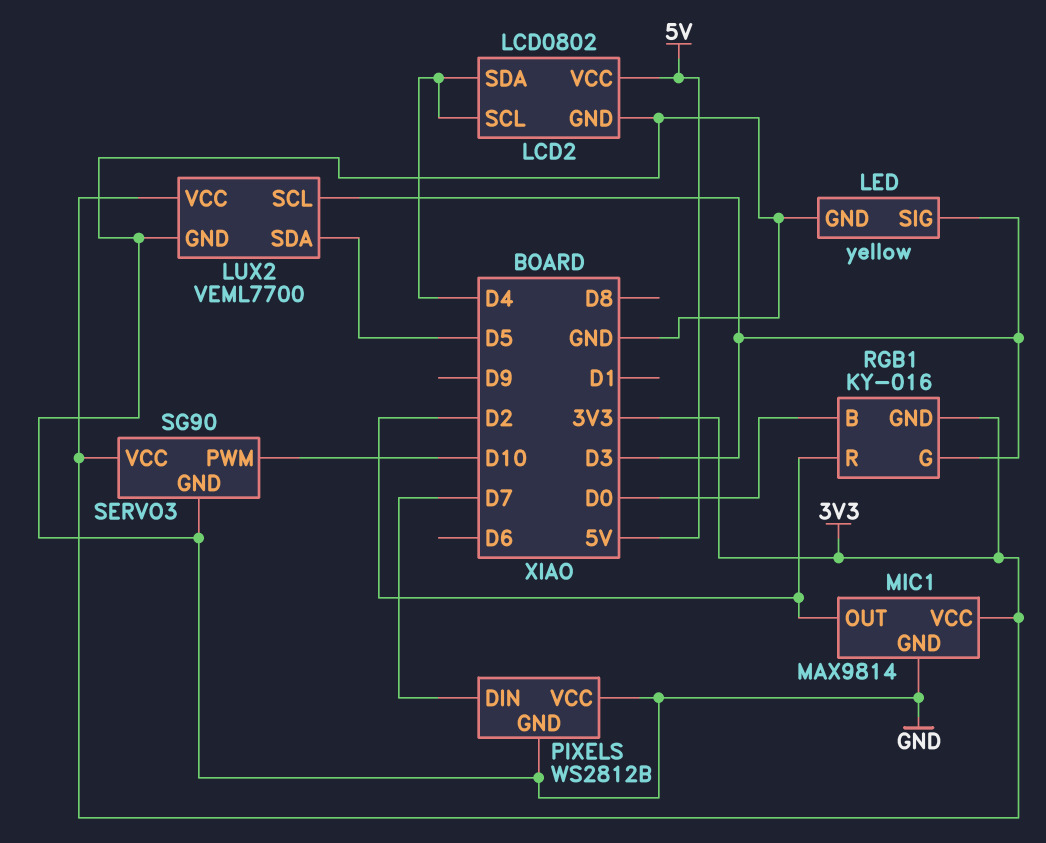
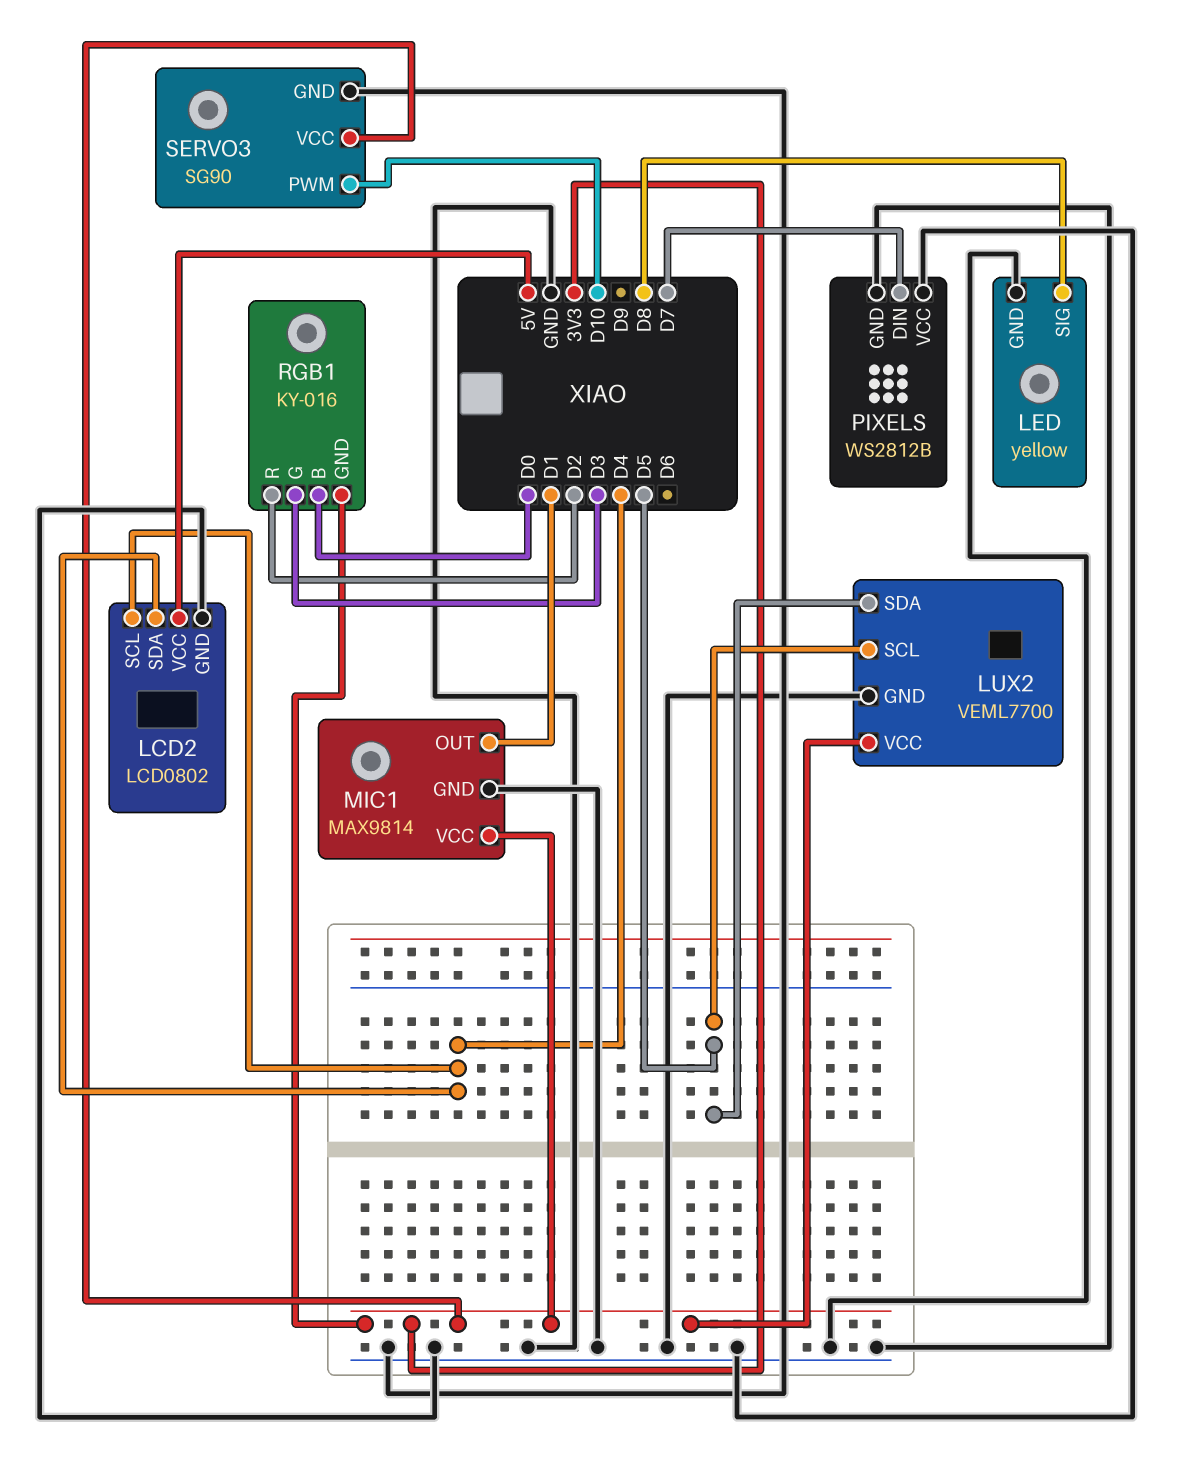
LED pin SIG: D3 -> D8
LUX2 pin SCL: D3 -> D5
MIC1 pin OUT: D2 -> D1

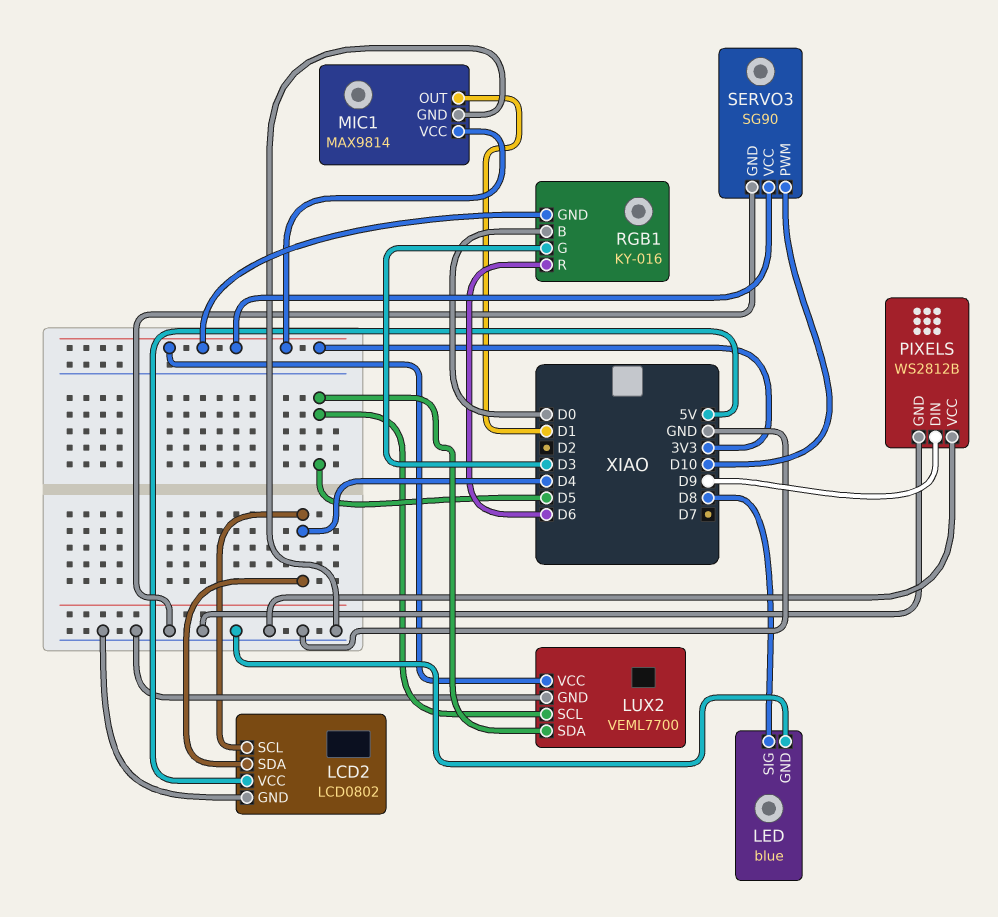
LED: yellow -> blue
PIXELS pin DIN: D7 -> D9
RGB1 pin R: D2 -> D6

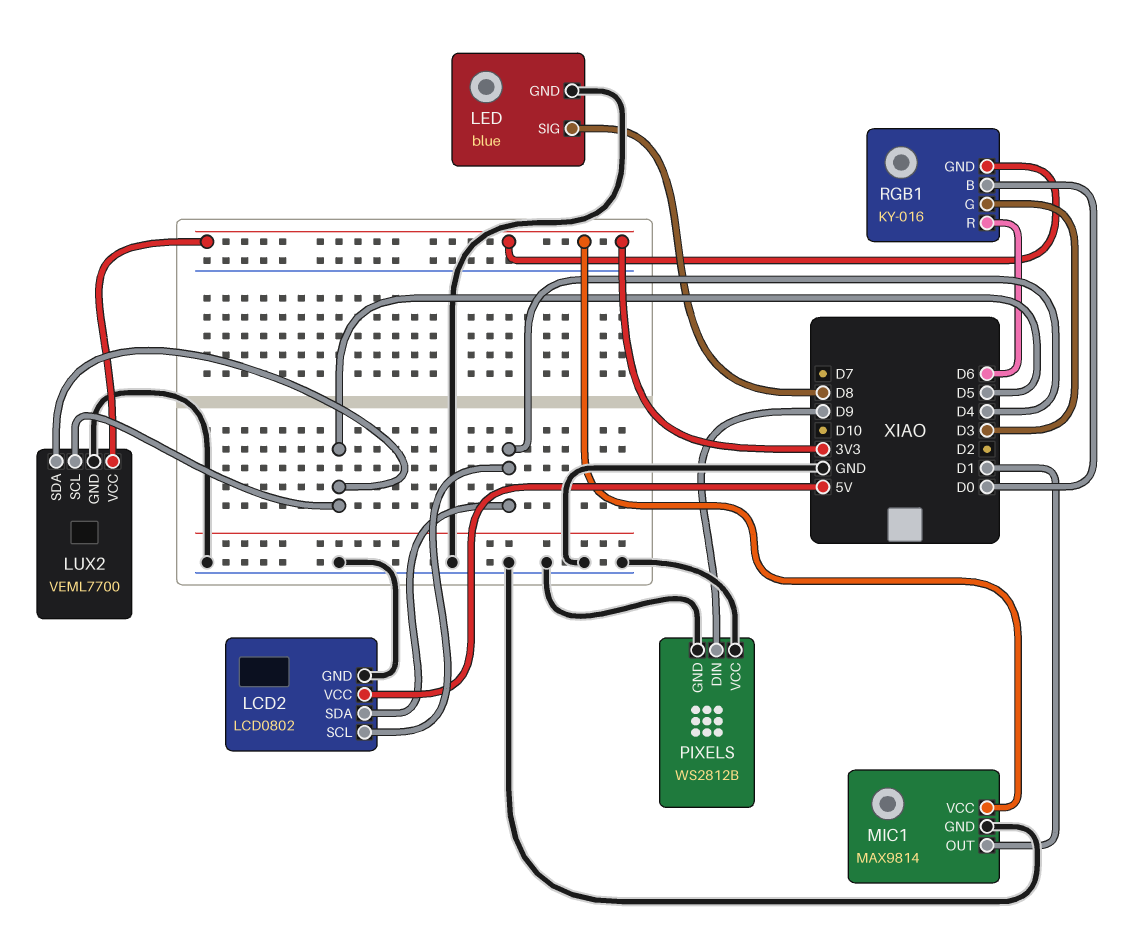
SERVO3: SG90 -> none
SERVO3 pin GND: GND -> none
SERVO3 pin PWM: D10 -> none
SERVO3 pin VCC: 3V3 -> none

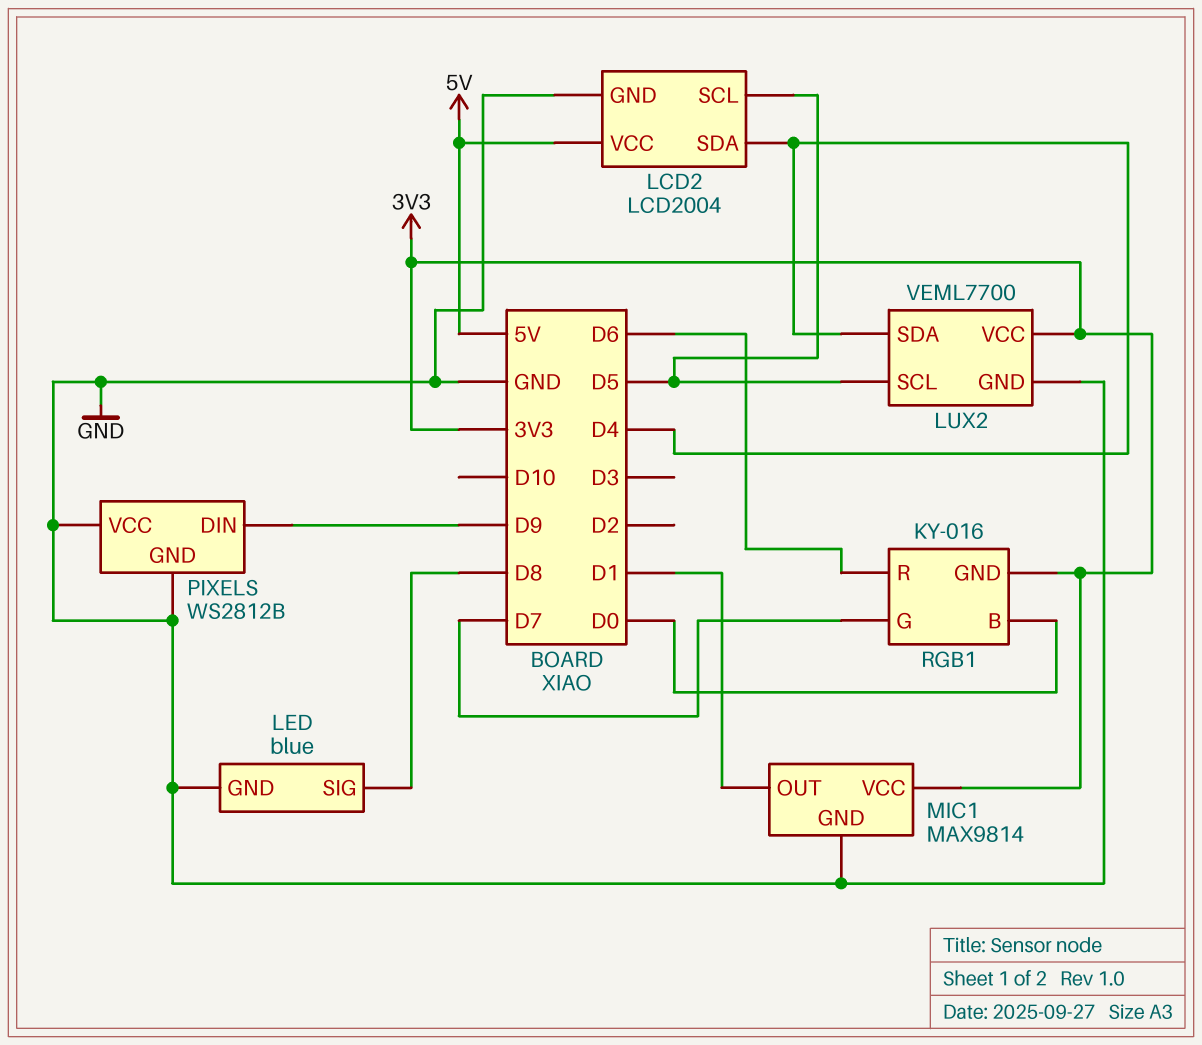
LCD2: LCD0802 -> LCD2004
LCD2 pin SCL: D4 -> D5
LUX2 pin SDA: D5 -> D4
RGB1 pin G: D3 -> D7

